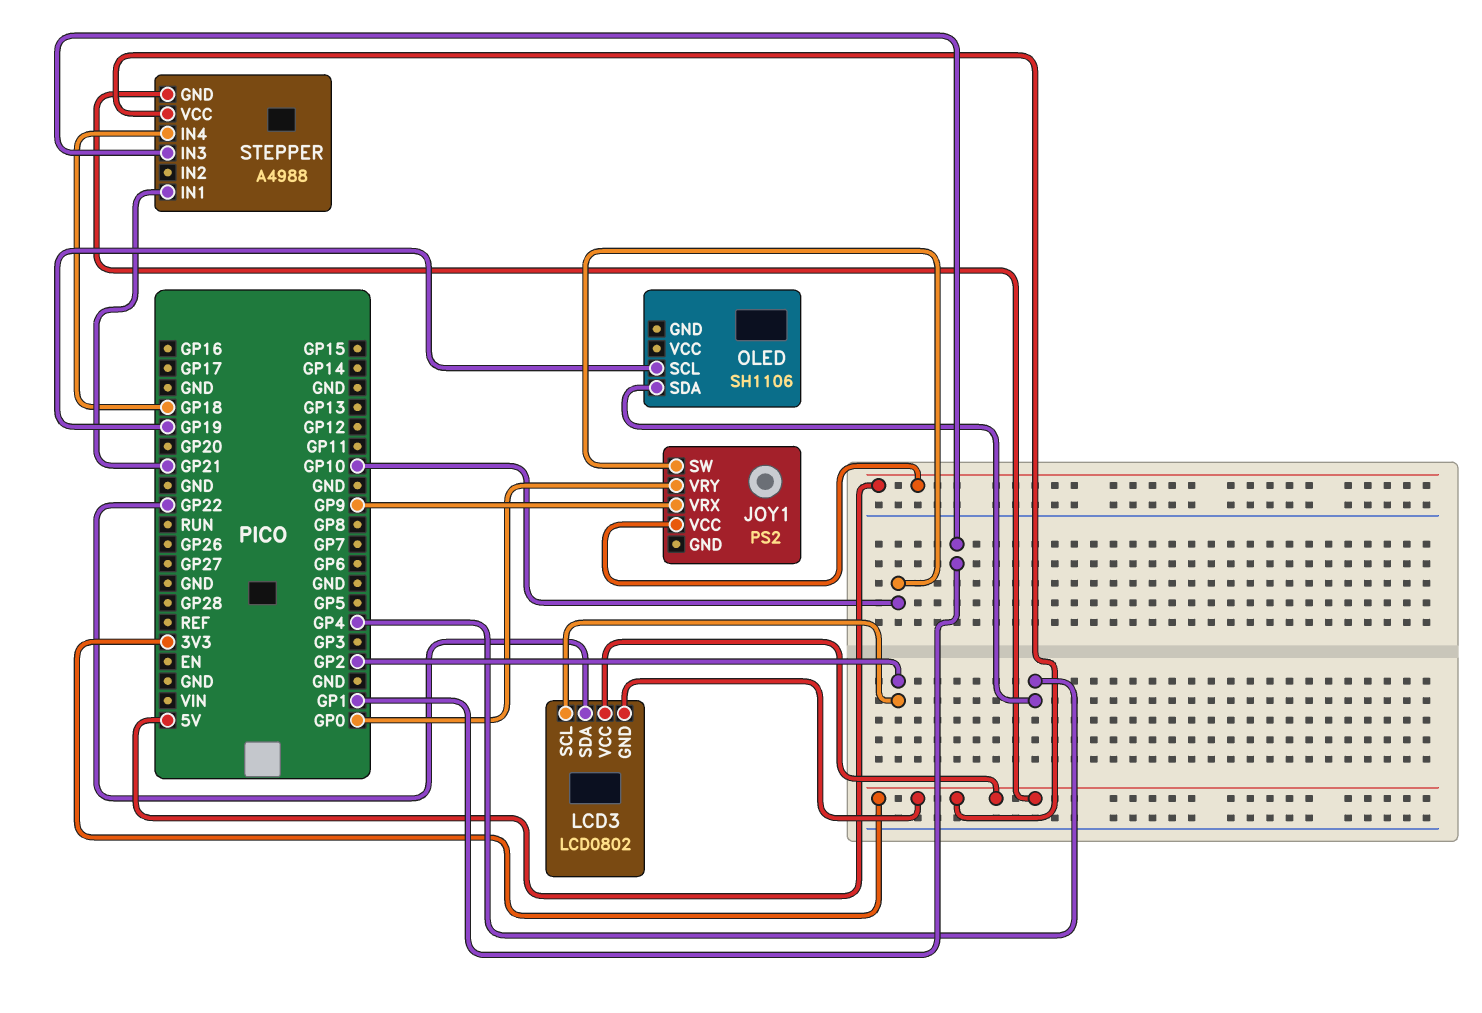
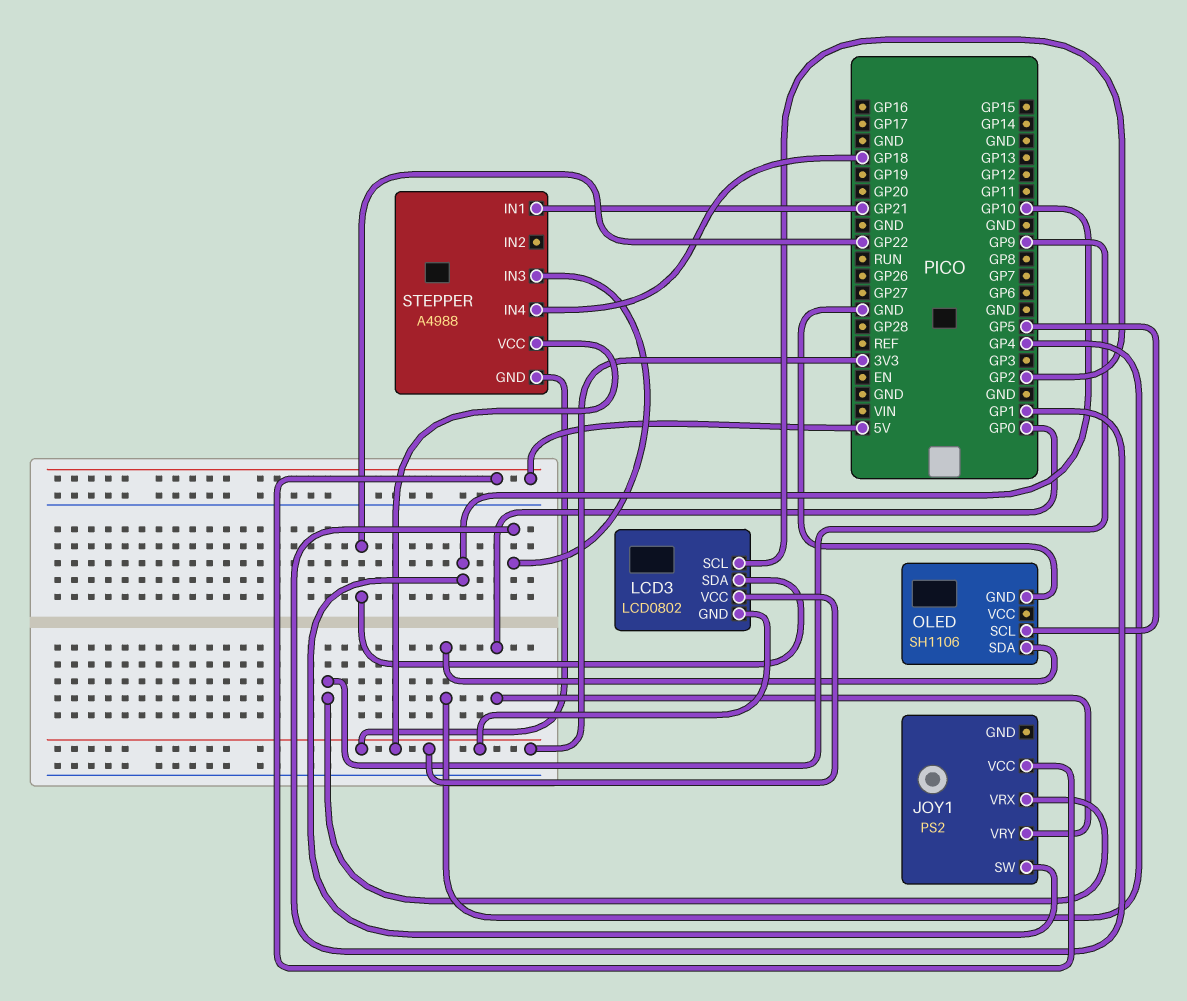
OLED pin GND: none -> GND
OLED pin SCL: GP19 -> GP5

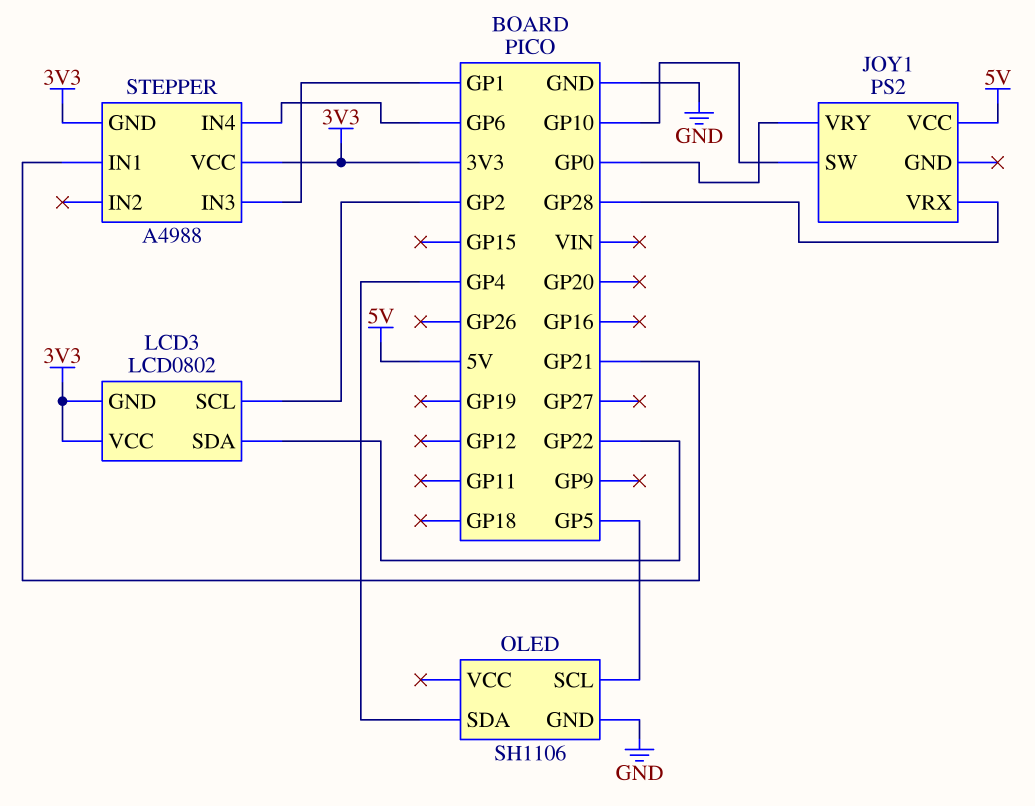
JOY1 pin VRX: GP9 -> GP28
STEPPER pin IN4: GP18 -> GP6

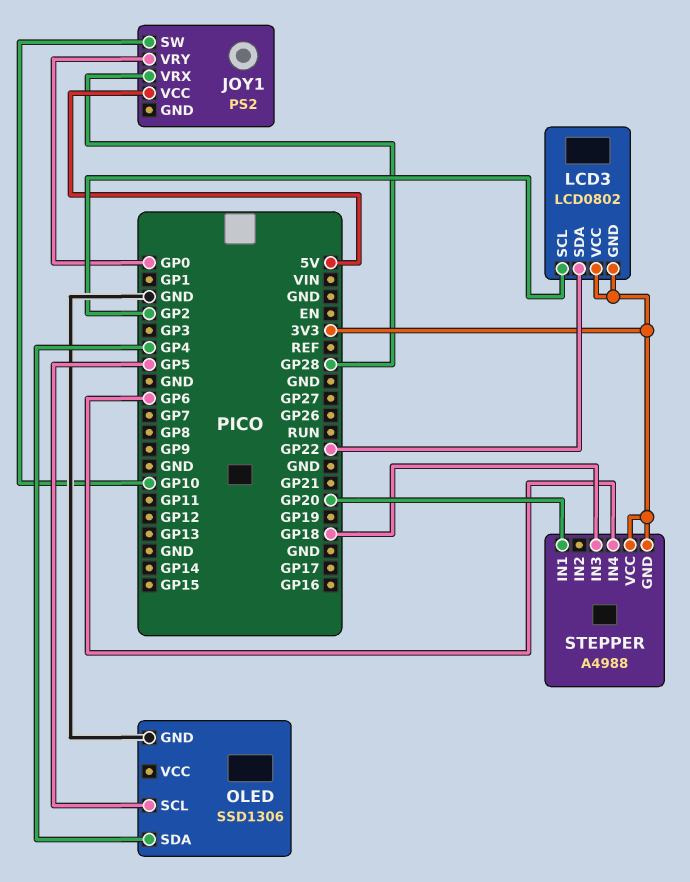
OLED: SH1106 -> SSD1306
STEPPER pin IN1: GP21 -> GP20
STEPPER pin IN3: GP1 -> GP18

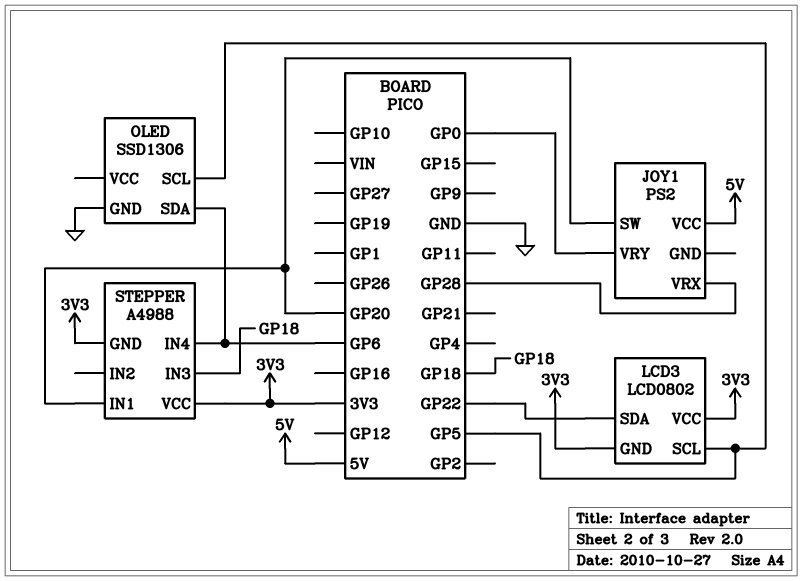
JOY1 pin SW: GP10 -> GP20
LCD3 pin SCL: GP2 -> GP5
OLED pin SDA: GP4 -> GP6

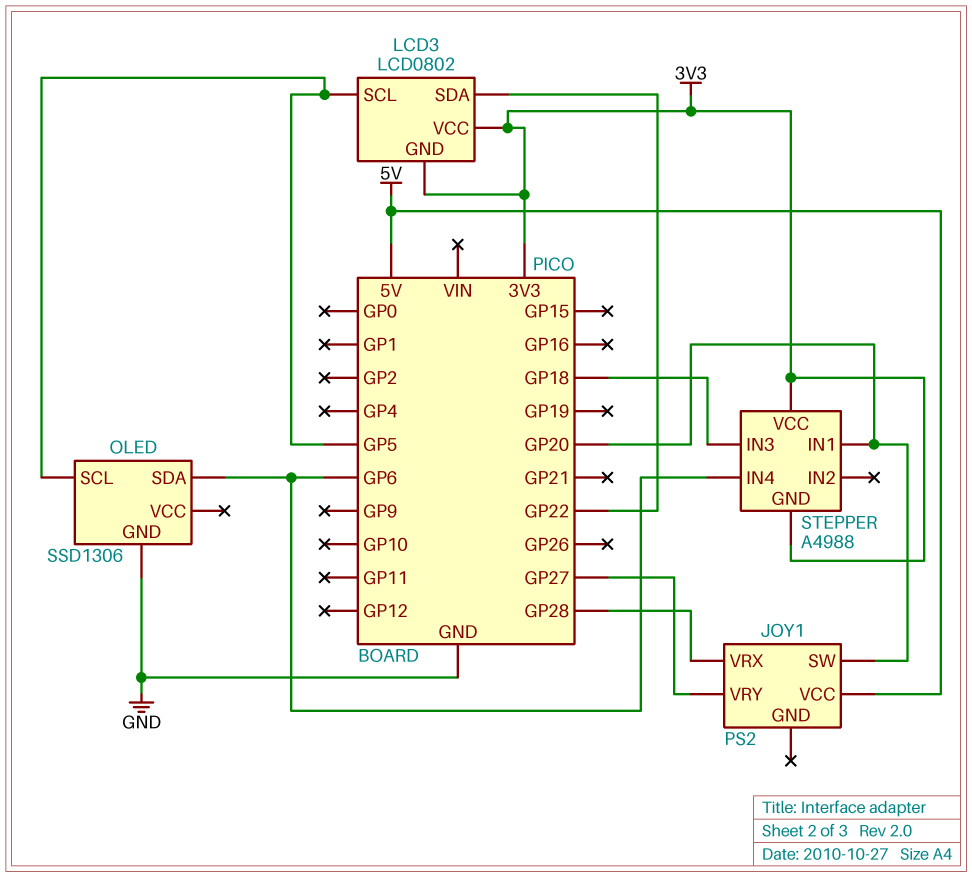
JOY1 pin VRY: GP0 -> GP27

